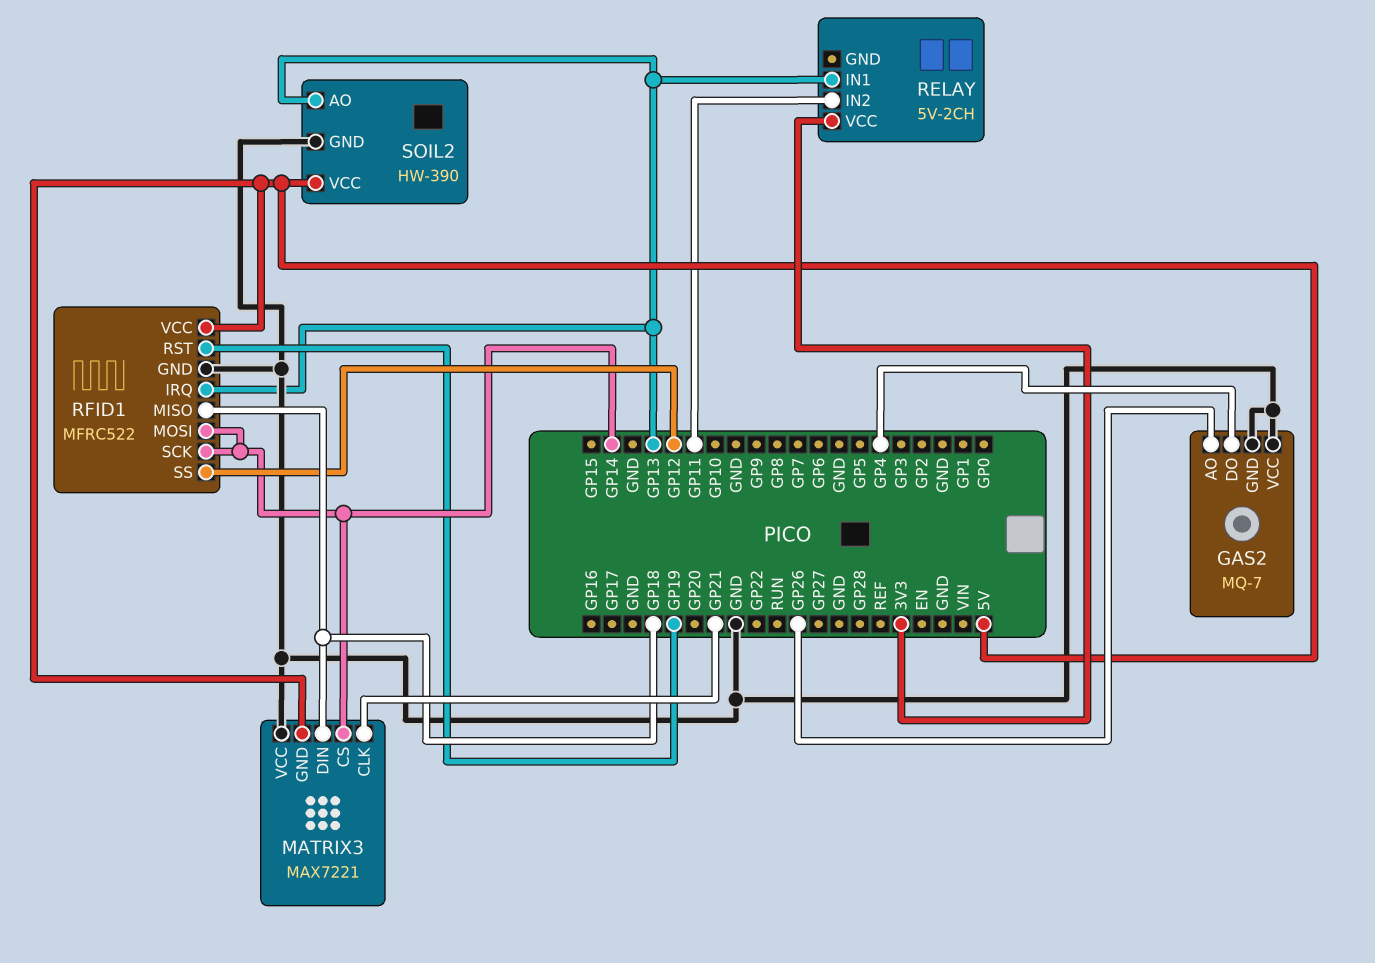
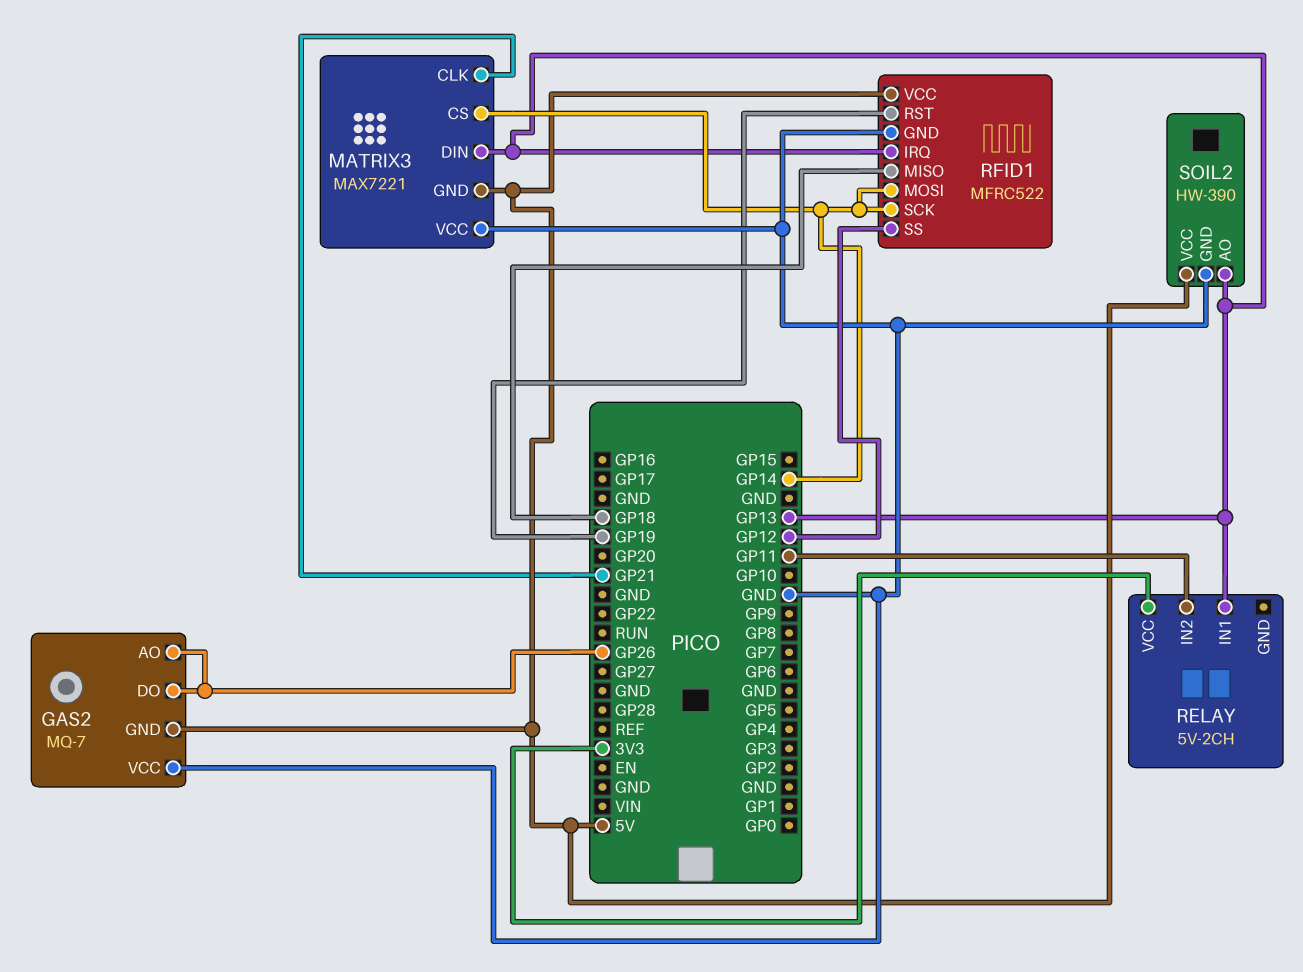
GAS2 pin DO: GP4 -> GP26
GAS2 pin GND: GND -> 5V
MATRIX3 pin DIN: GP18 -> GP13

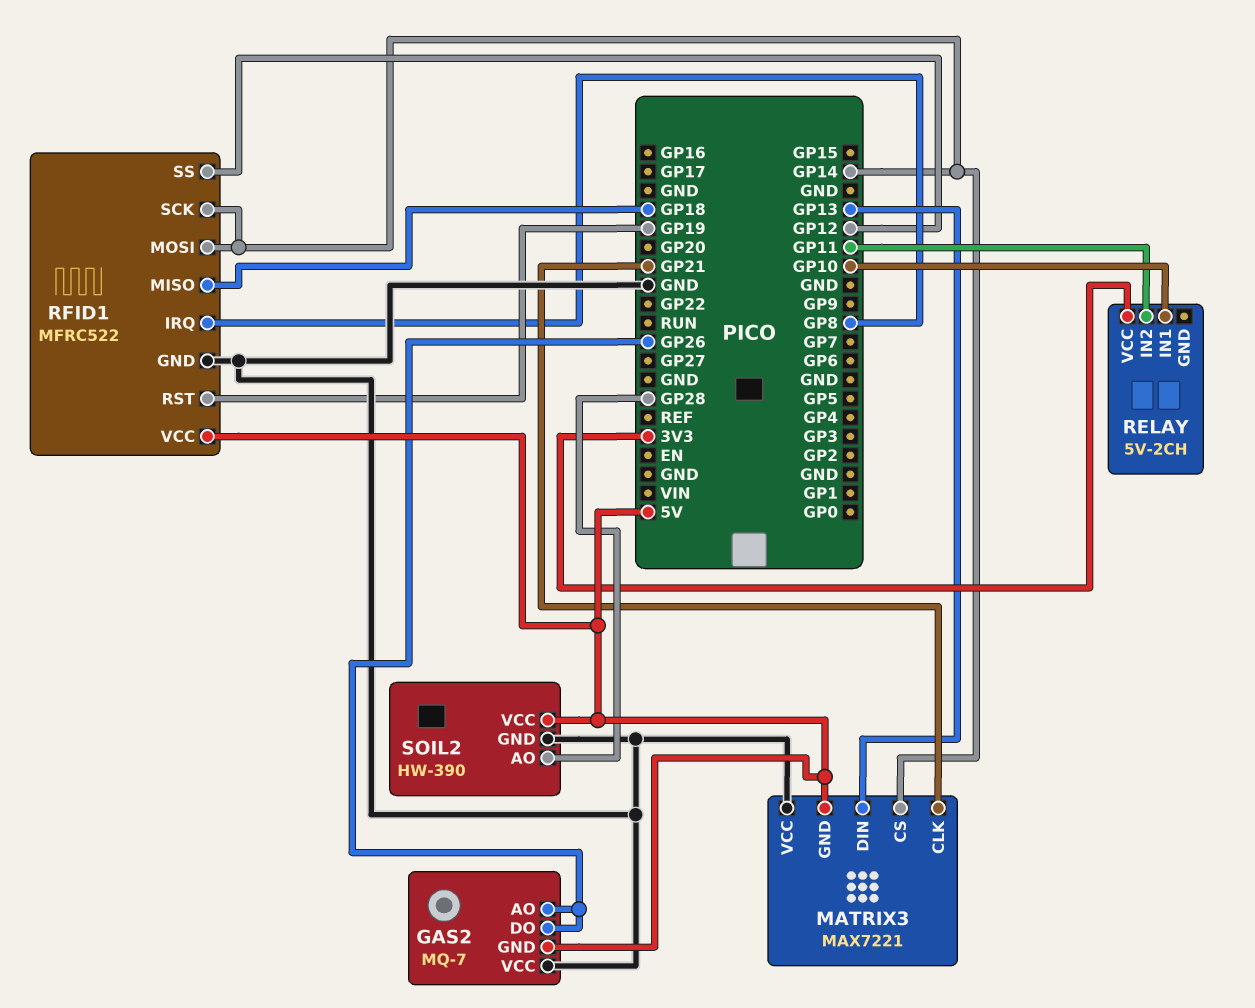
RELAY pin IN1: GP13 -> GP10
RFID1 pin IRQ: GP13 -> GP8
SOIL2 pin AO: GP13 -> GP28

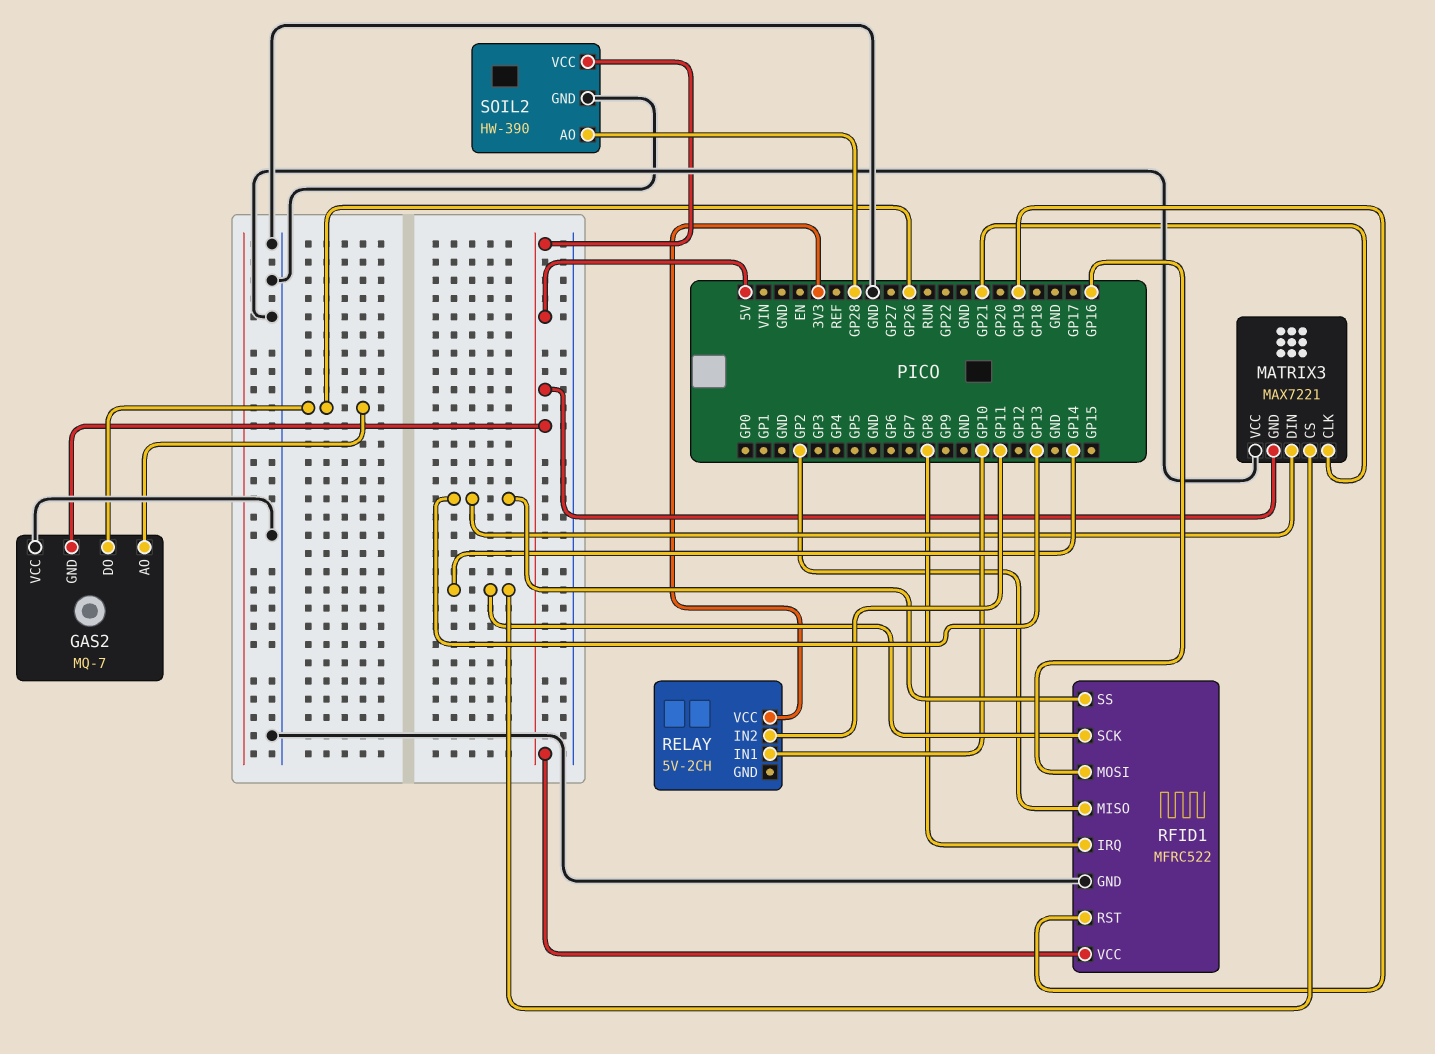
RFID1 pin MISO: GP18 -> GP2
RFID1 pin MOSI: GP14 -> GP16
RFID1 pin SS: GP12 -> GP13

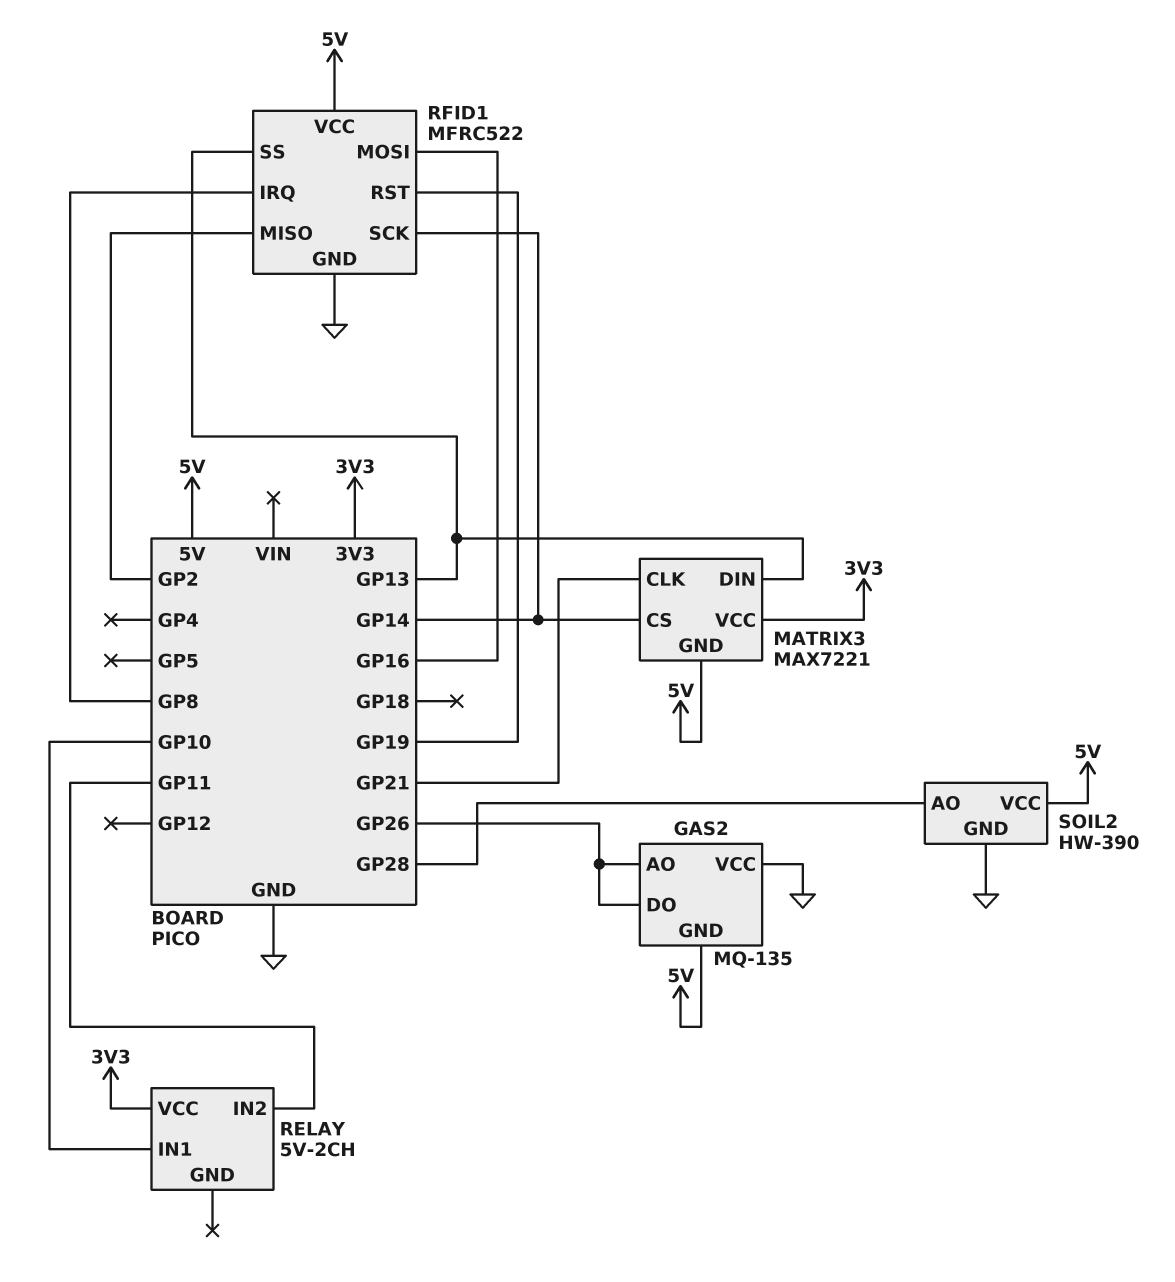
GAS2: MQ-7 -> MQ-135
MATRIX3 pin VCC: GND -> 3V3

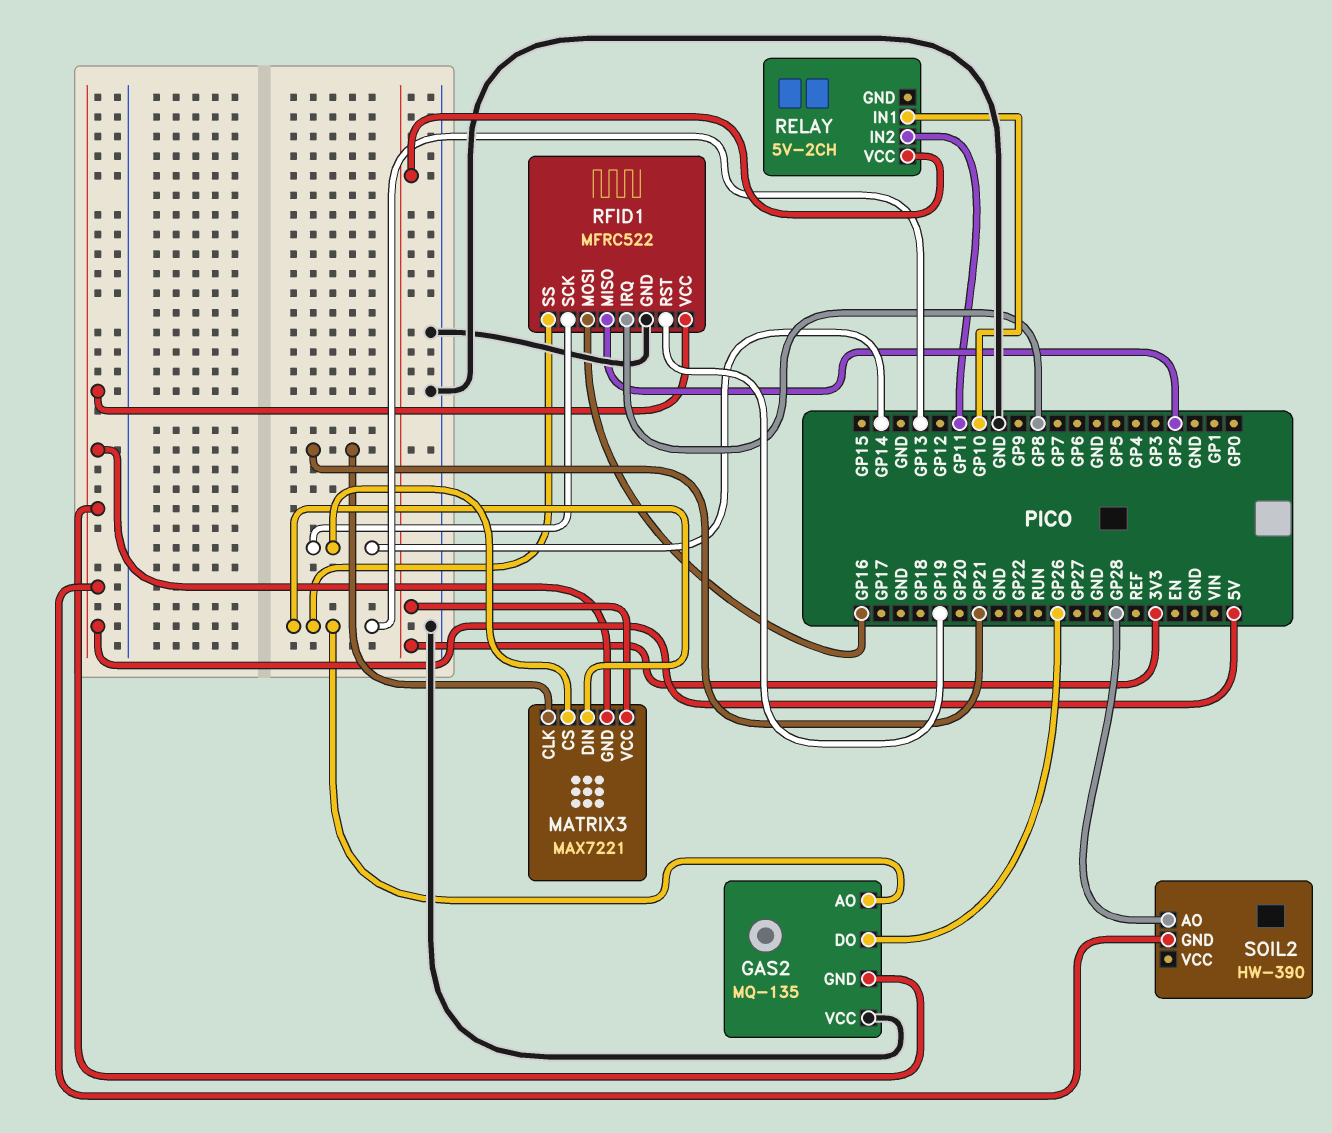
GAS2 pin AO: GP26 -> GP13
SOIL2 pin GND: GND -> 5V
SOIL2 pin VCC: 5V -> none

